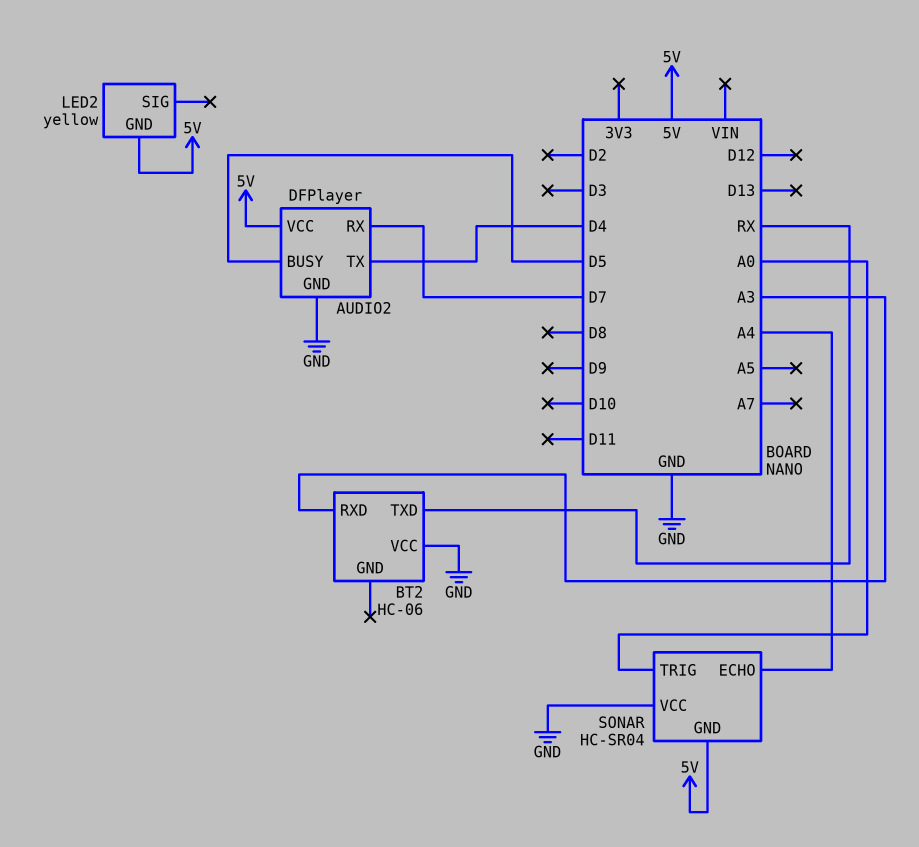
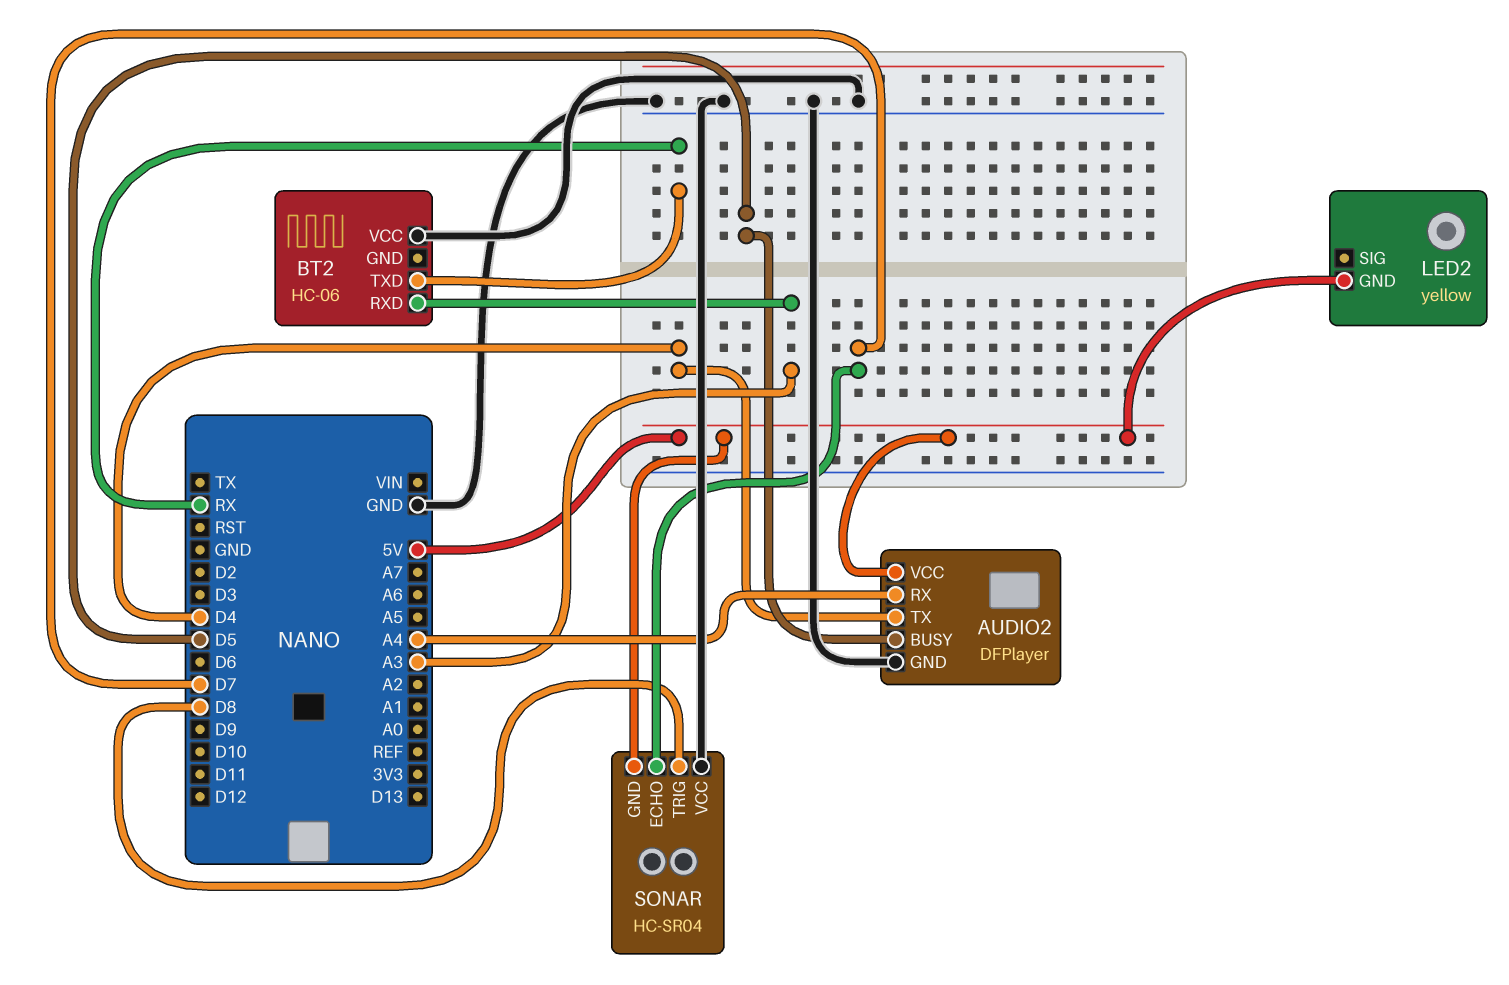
AUDIO2 pin RX: D7 -> A4
SONAR pin ECHO: A4 -> D7
SONAR pin TRIG: A0 -> D8

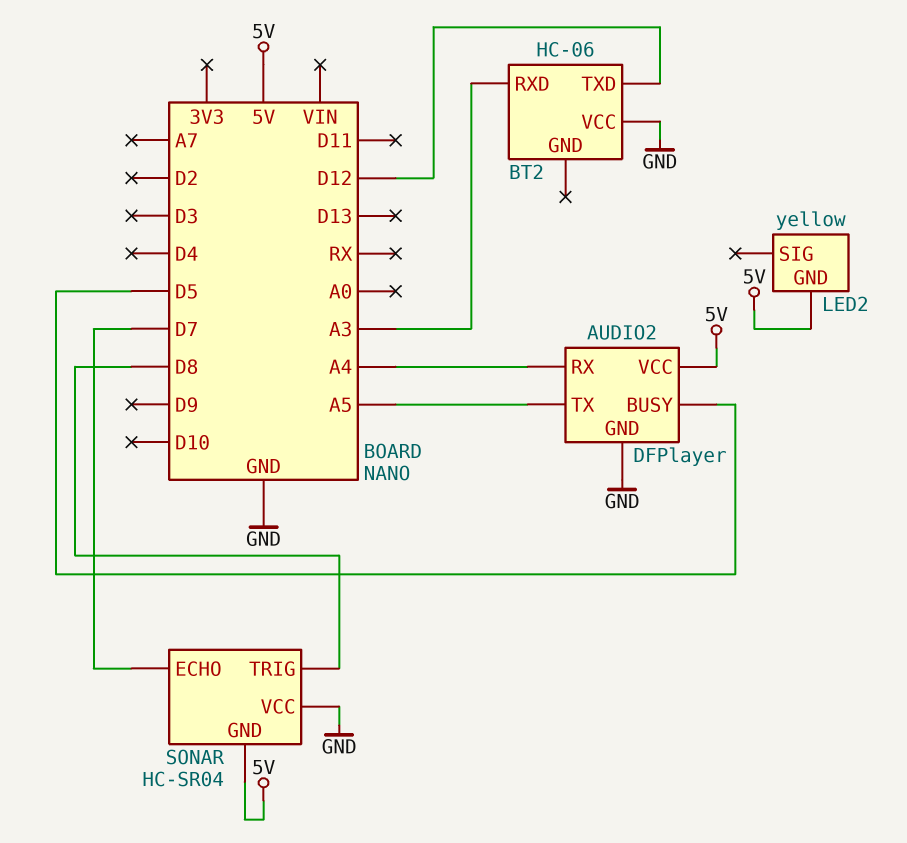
AUDIO2 pin TX: D4 -> A5
BT2 pin TXD: RX -> D12

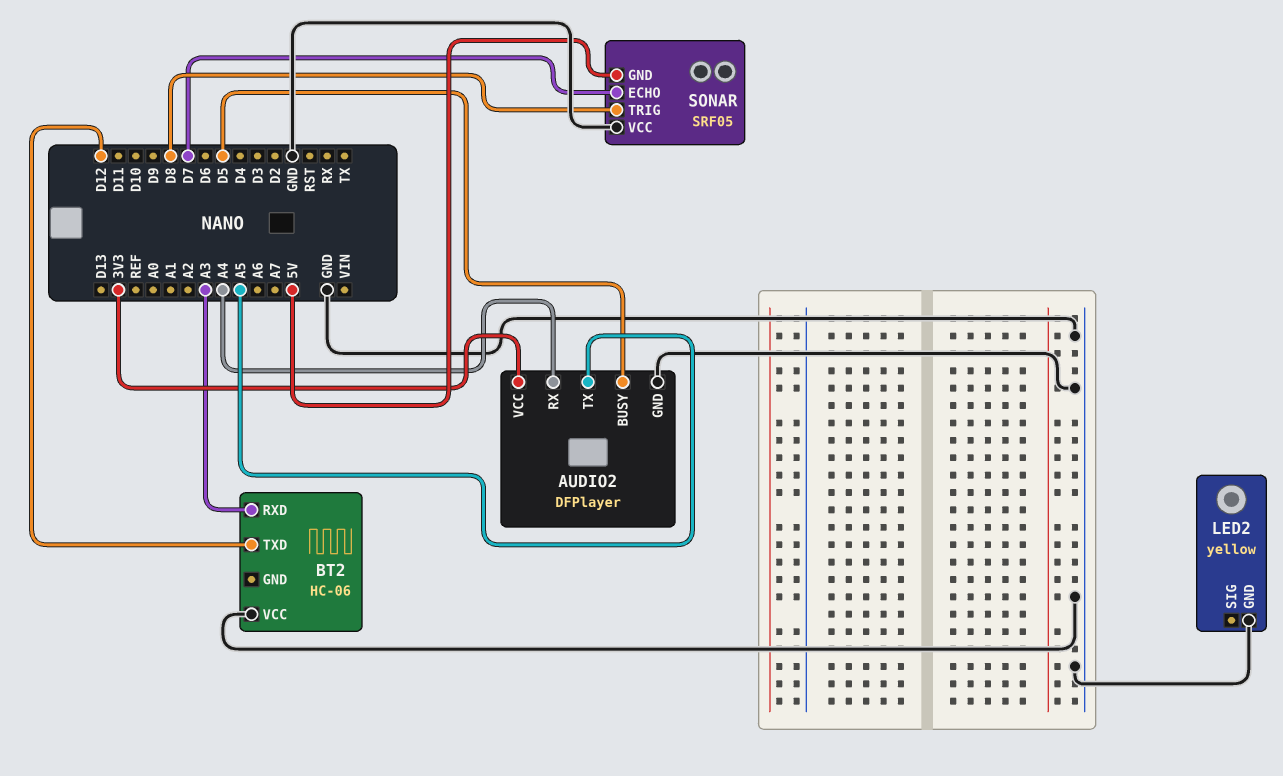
AUDIO2 pin VCC: 5V -> 3V3
LED2 pin GND: 5V -> GND
SONAR: HC-SR04 -> SRF05

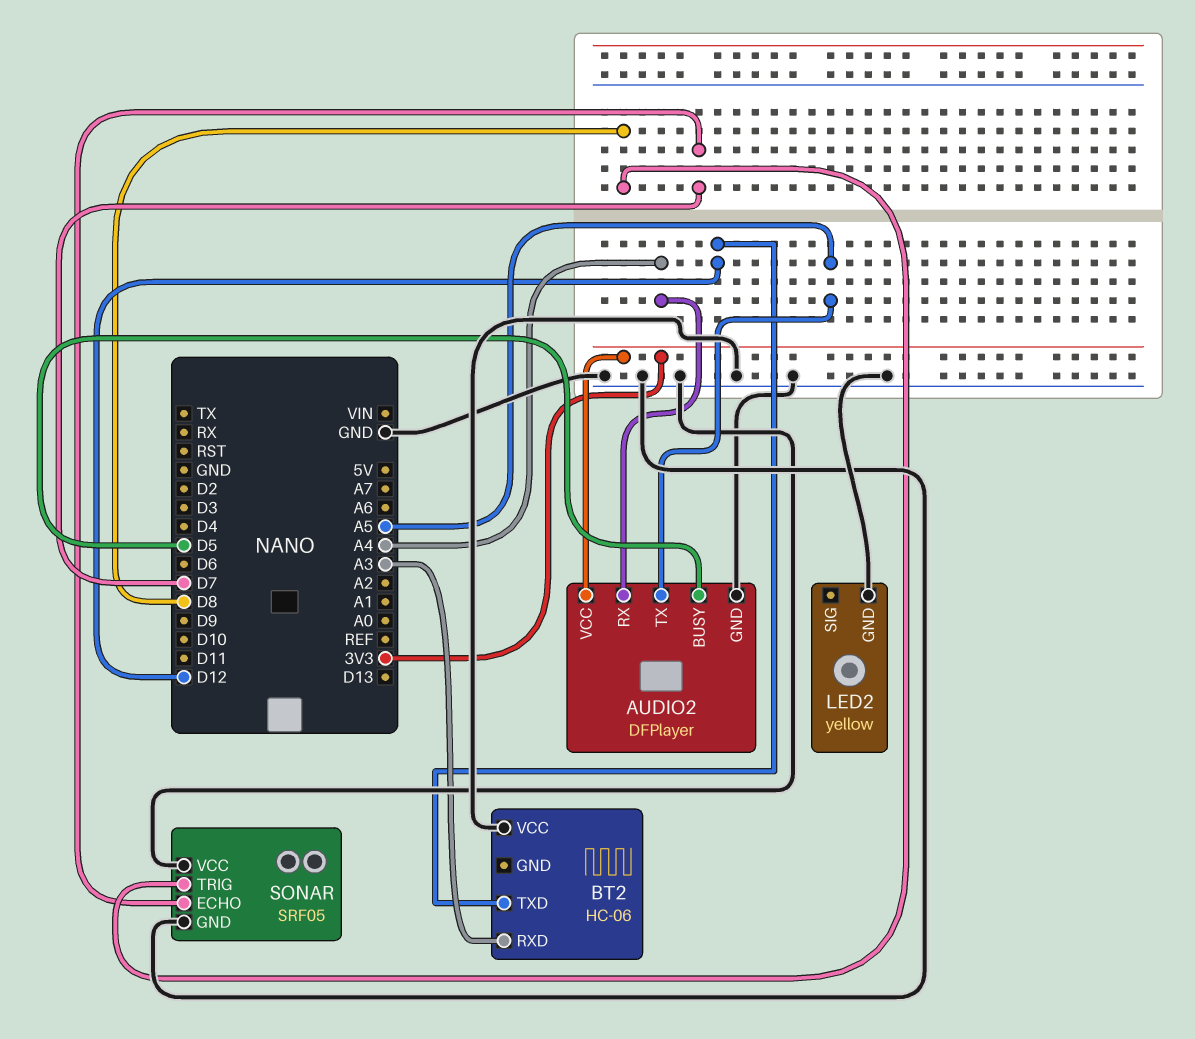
SONAR pin GND: 5V -> GND

